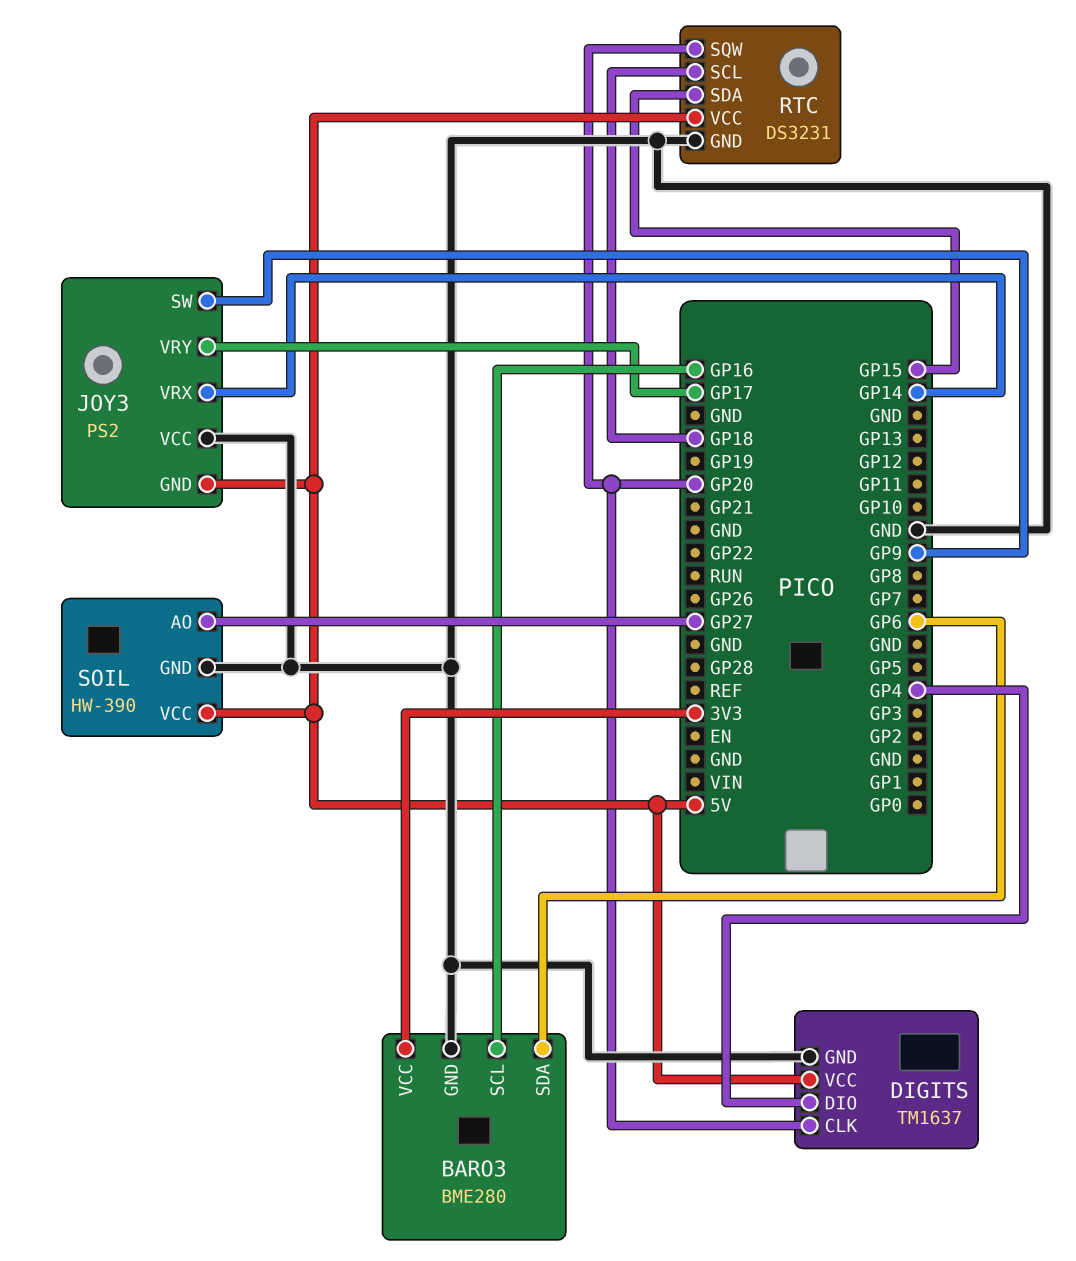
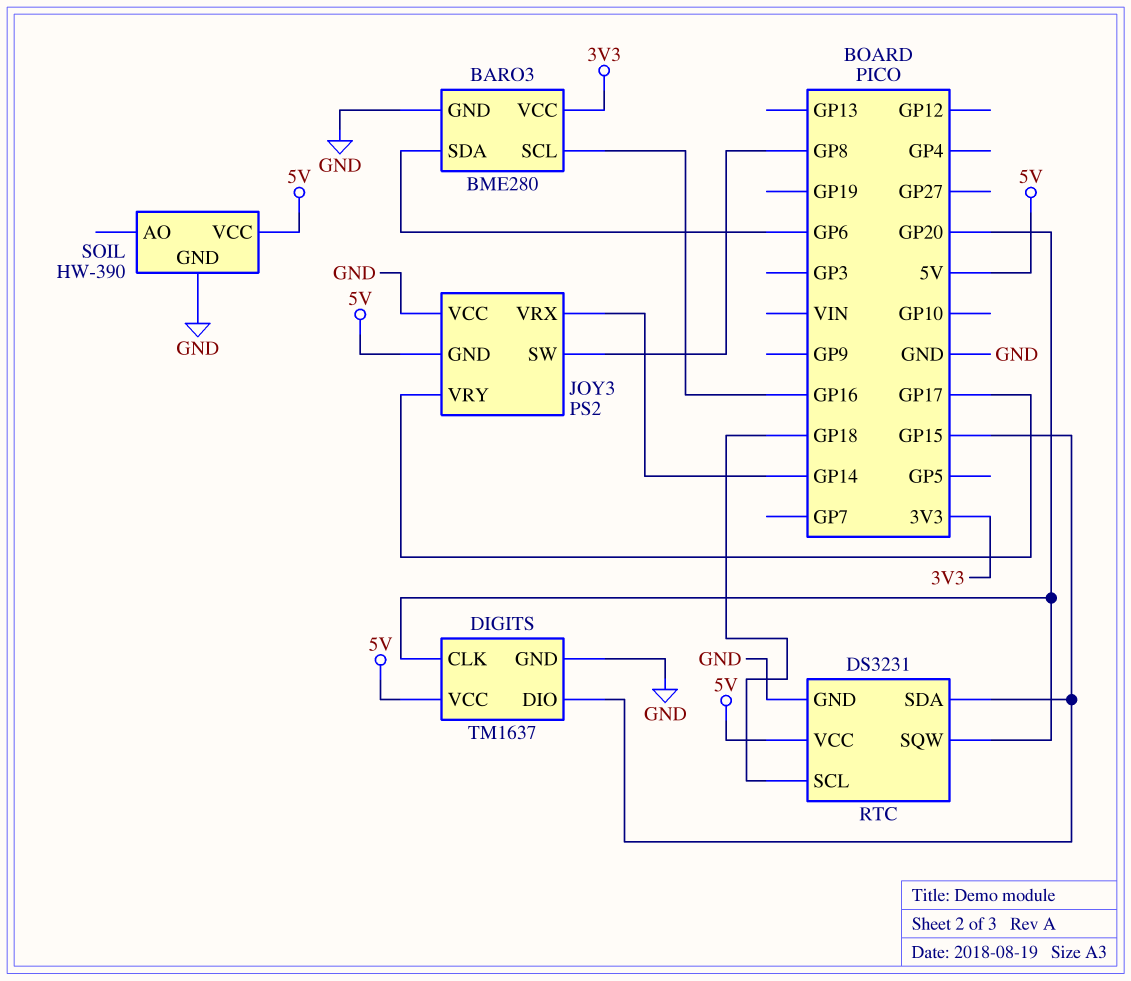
DIGITS pin DIO: GP4 -> GP15
JOY3 pin SW: GP9 -> GP8
SOIL pin AO: GP27 -> none

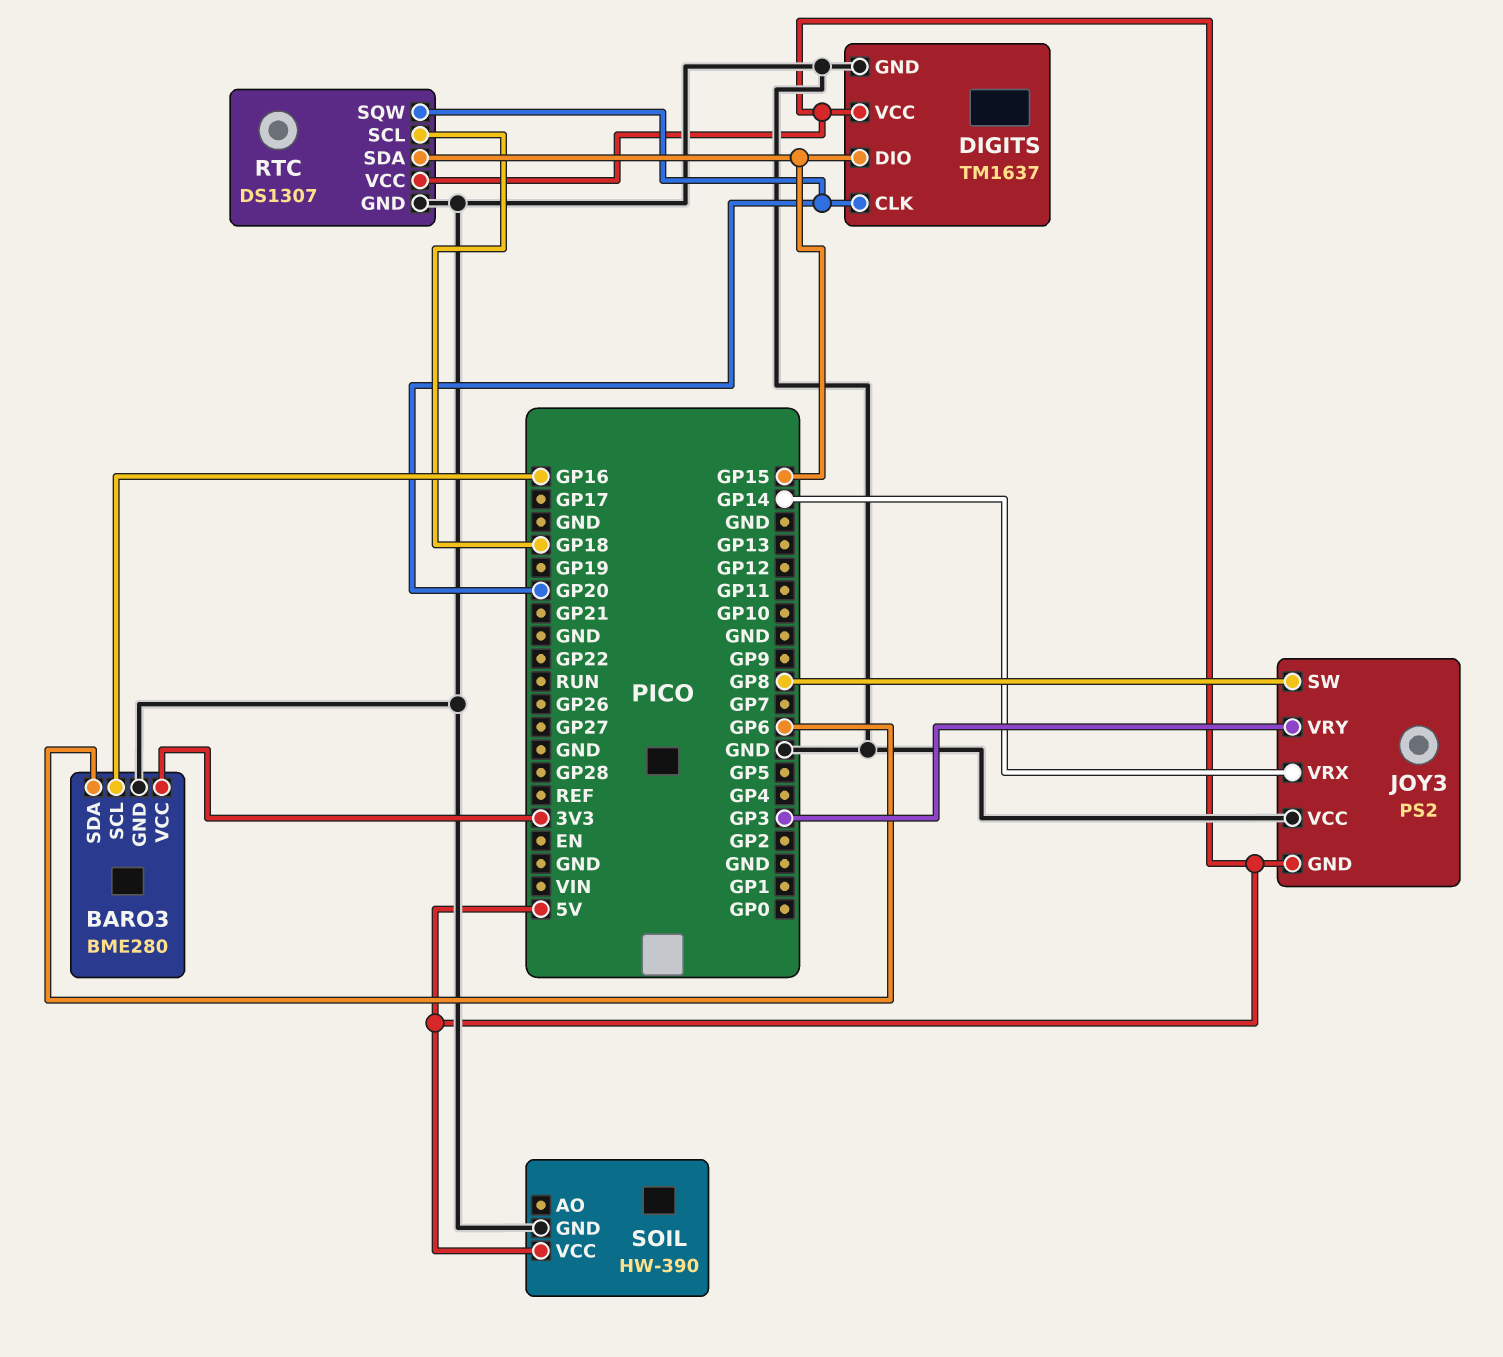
JOY3 pin VRY: GP17 -> GP3
RTC: DS3231 -> DS1307

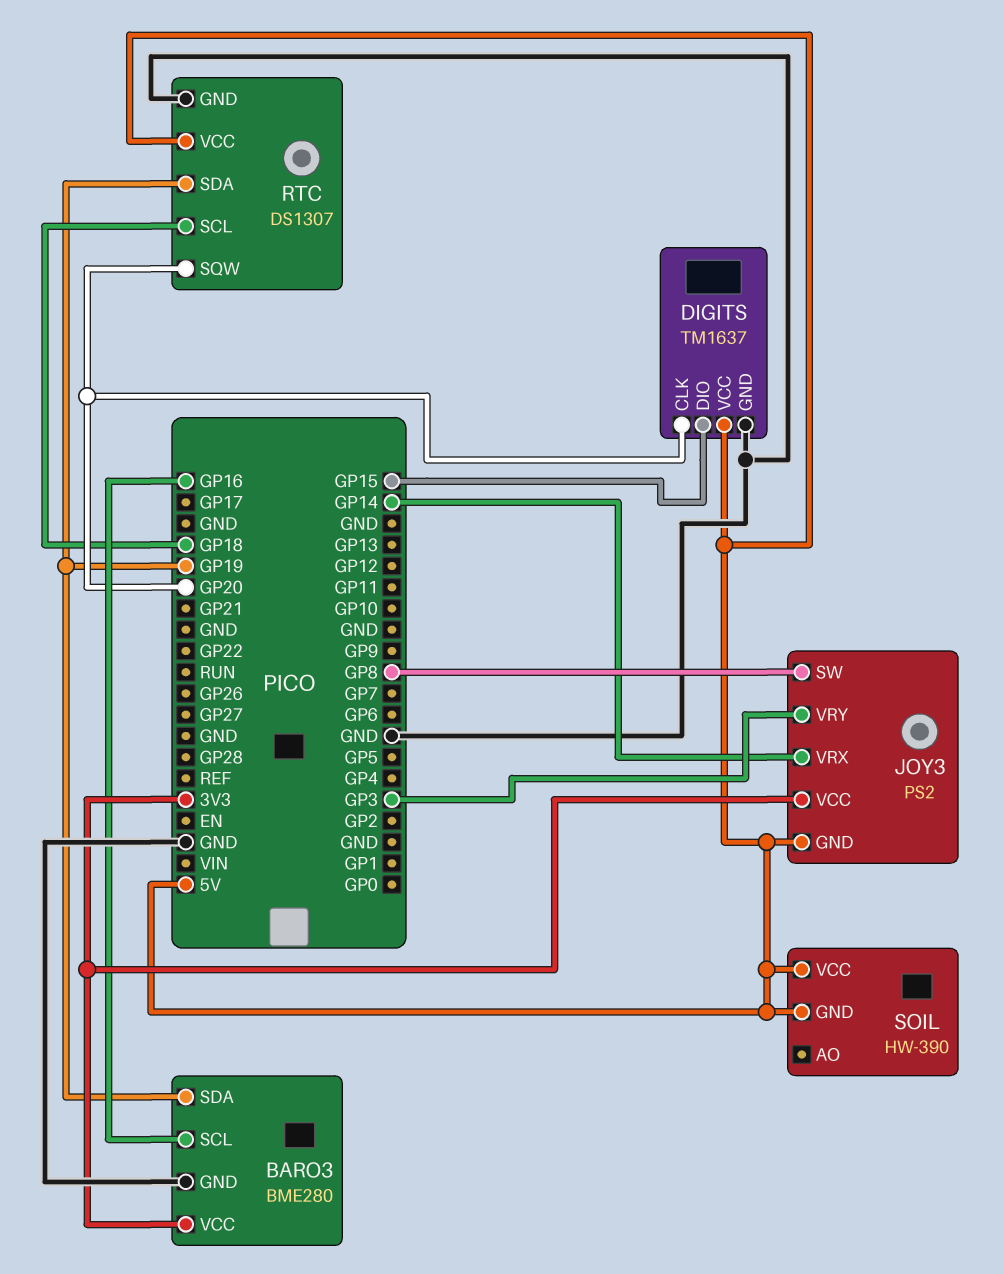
BARO3 pin SDA: GP6 -> GP19
JOY3 pin VCC: GND -> 3V3
RTC pin SDA: GP15 -> GP19
SOIL pin GND: GND -> 5V

